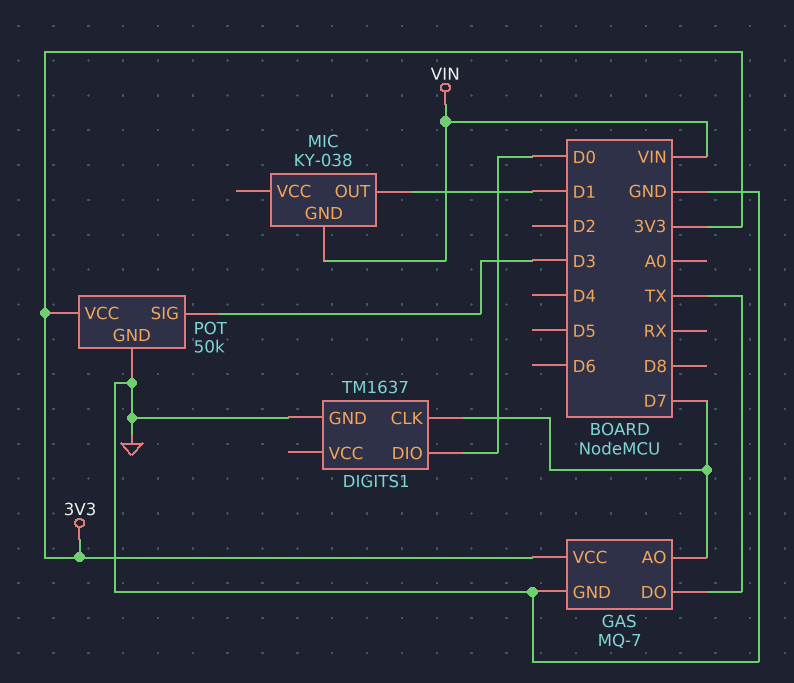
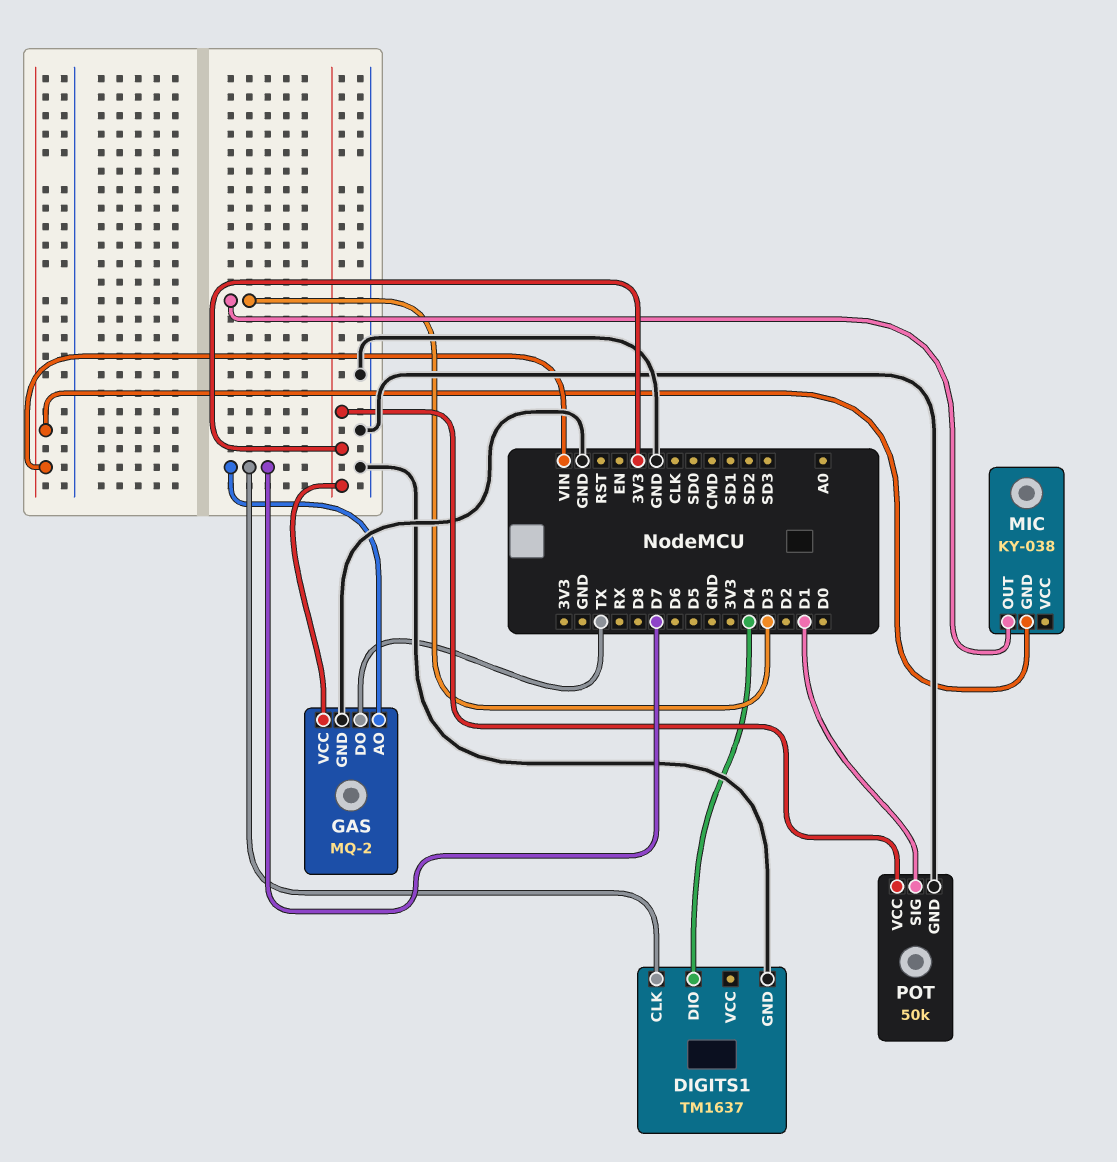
DIGITS1 pin DIO: D0 -> D4
GAS: MQ-7 -> MQ-2
MIC pin OUT: D1 -> D3
POT pin SIG: D3 -> D1

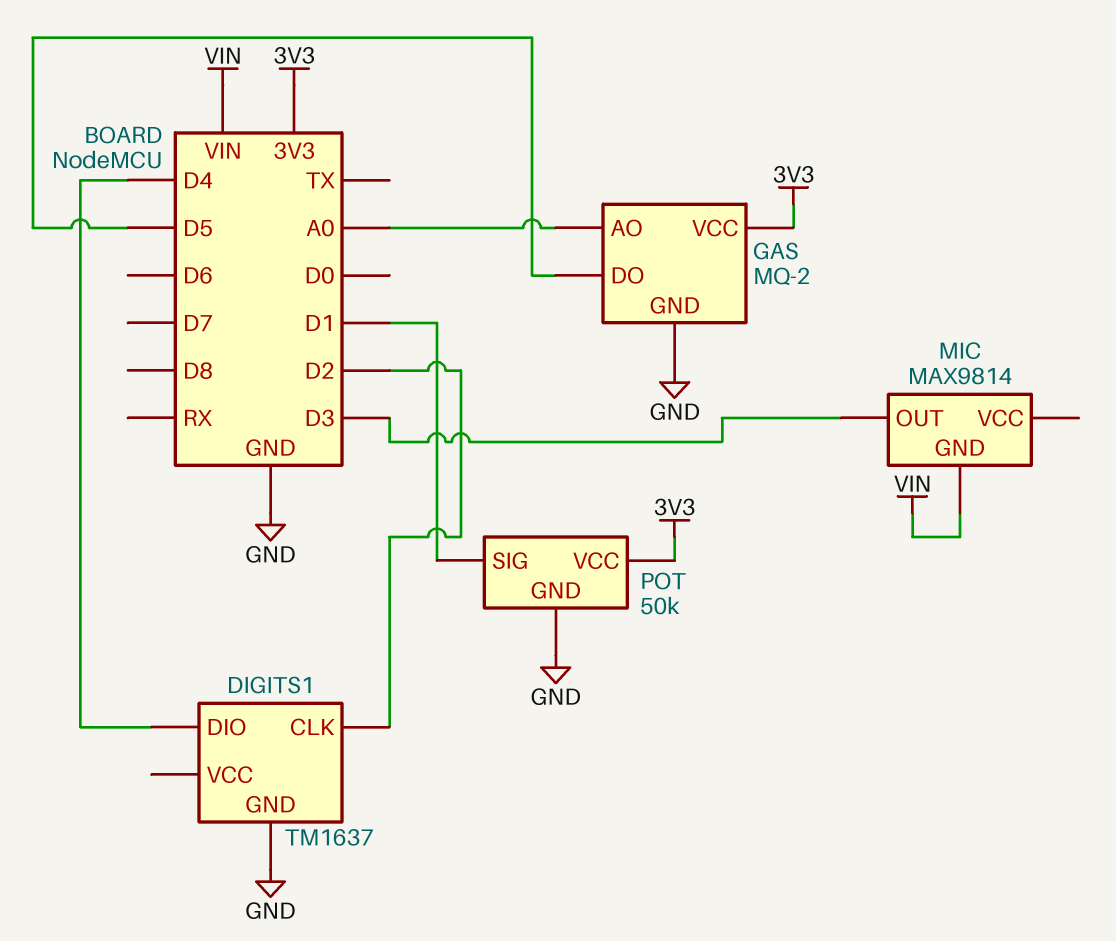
DIGITS1 pin CLK: D7 -> D2
GAS pin AO: D7 -> A0
GAS pin DO: TX -> D5
MIC: KY-038 -> MAX9814

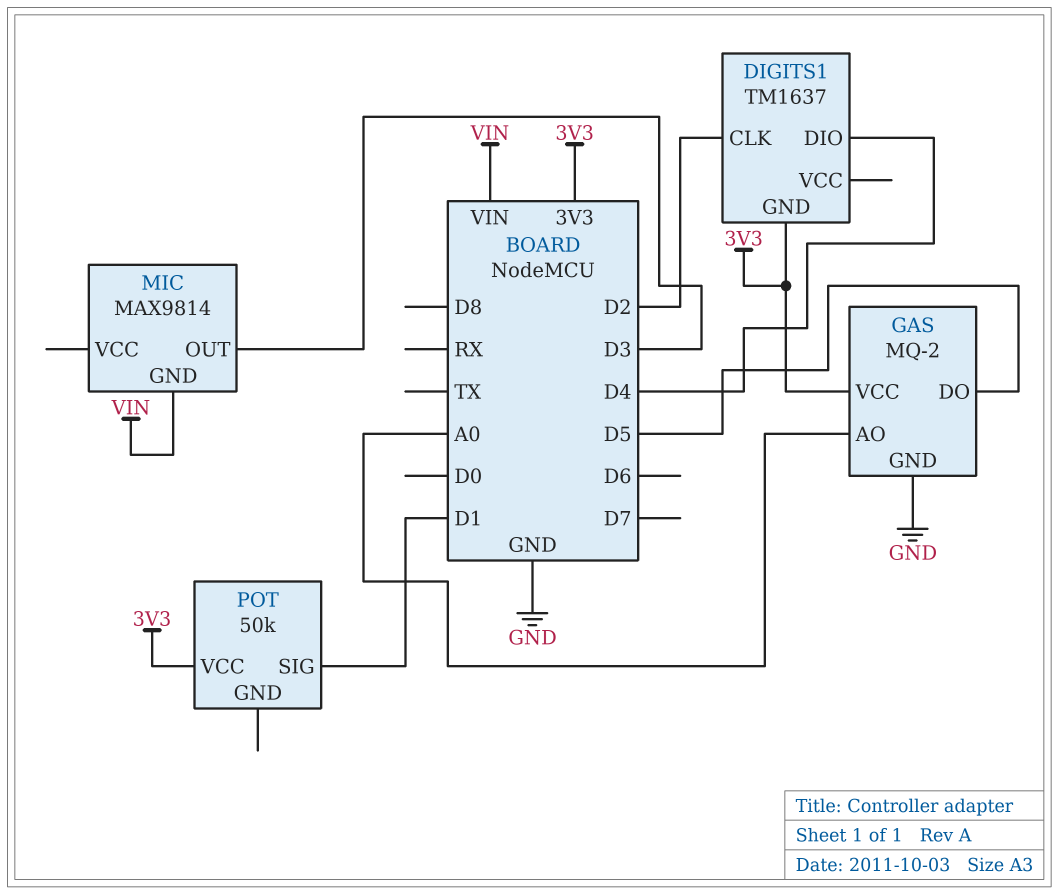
DIGITS1 pin GND: GND -> 3V3
POT pin GND: GND -> none

